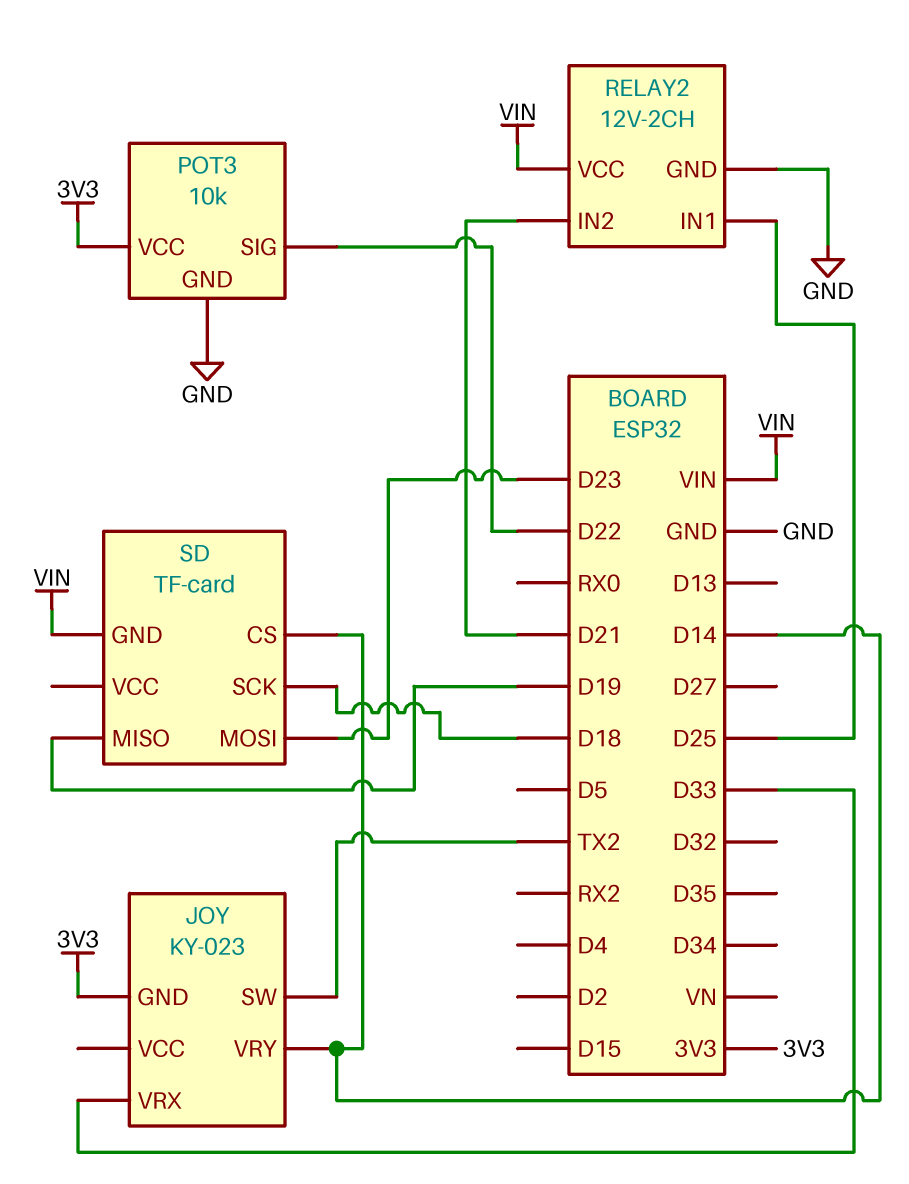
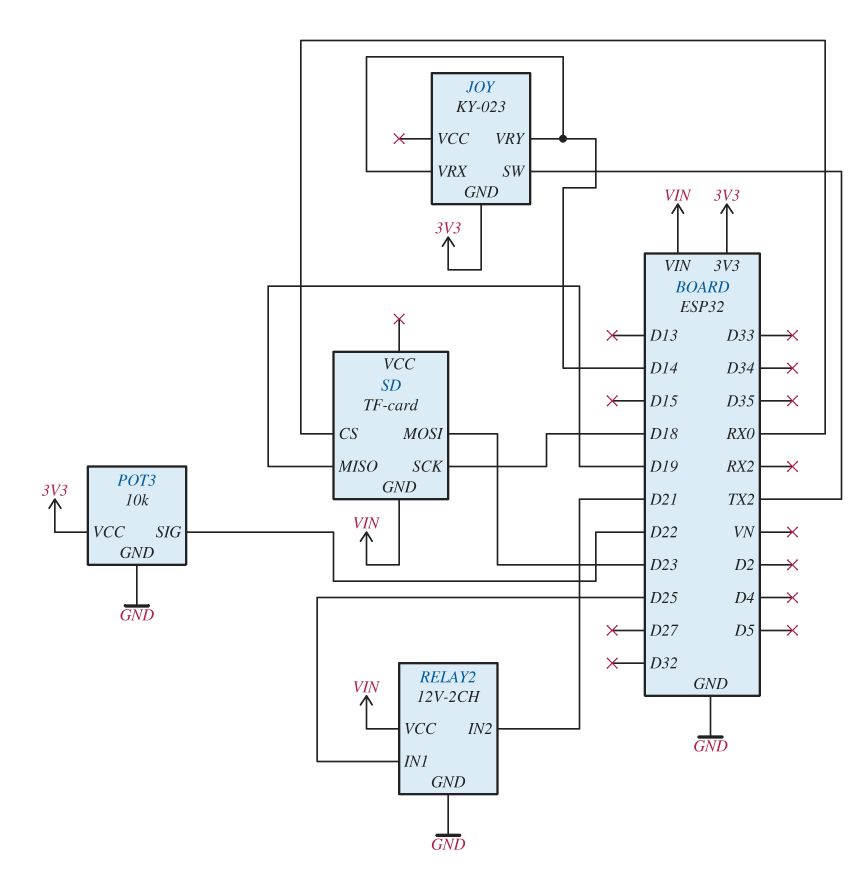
JOY pin VRX: D33 -> D14
SD pin CS: D14 -> RX0

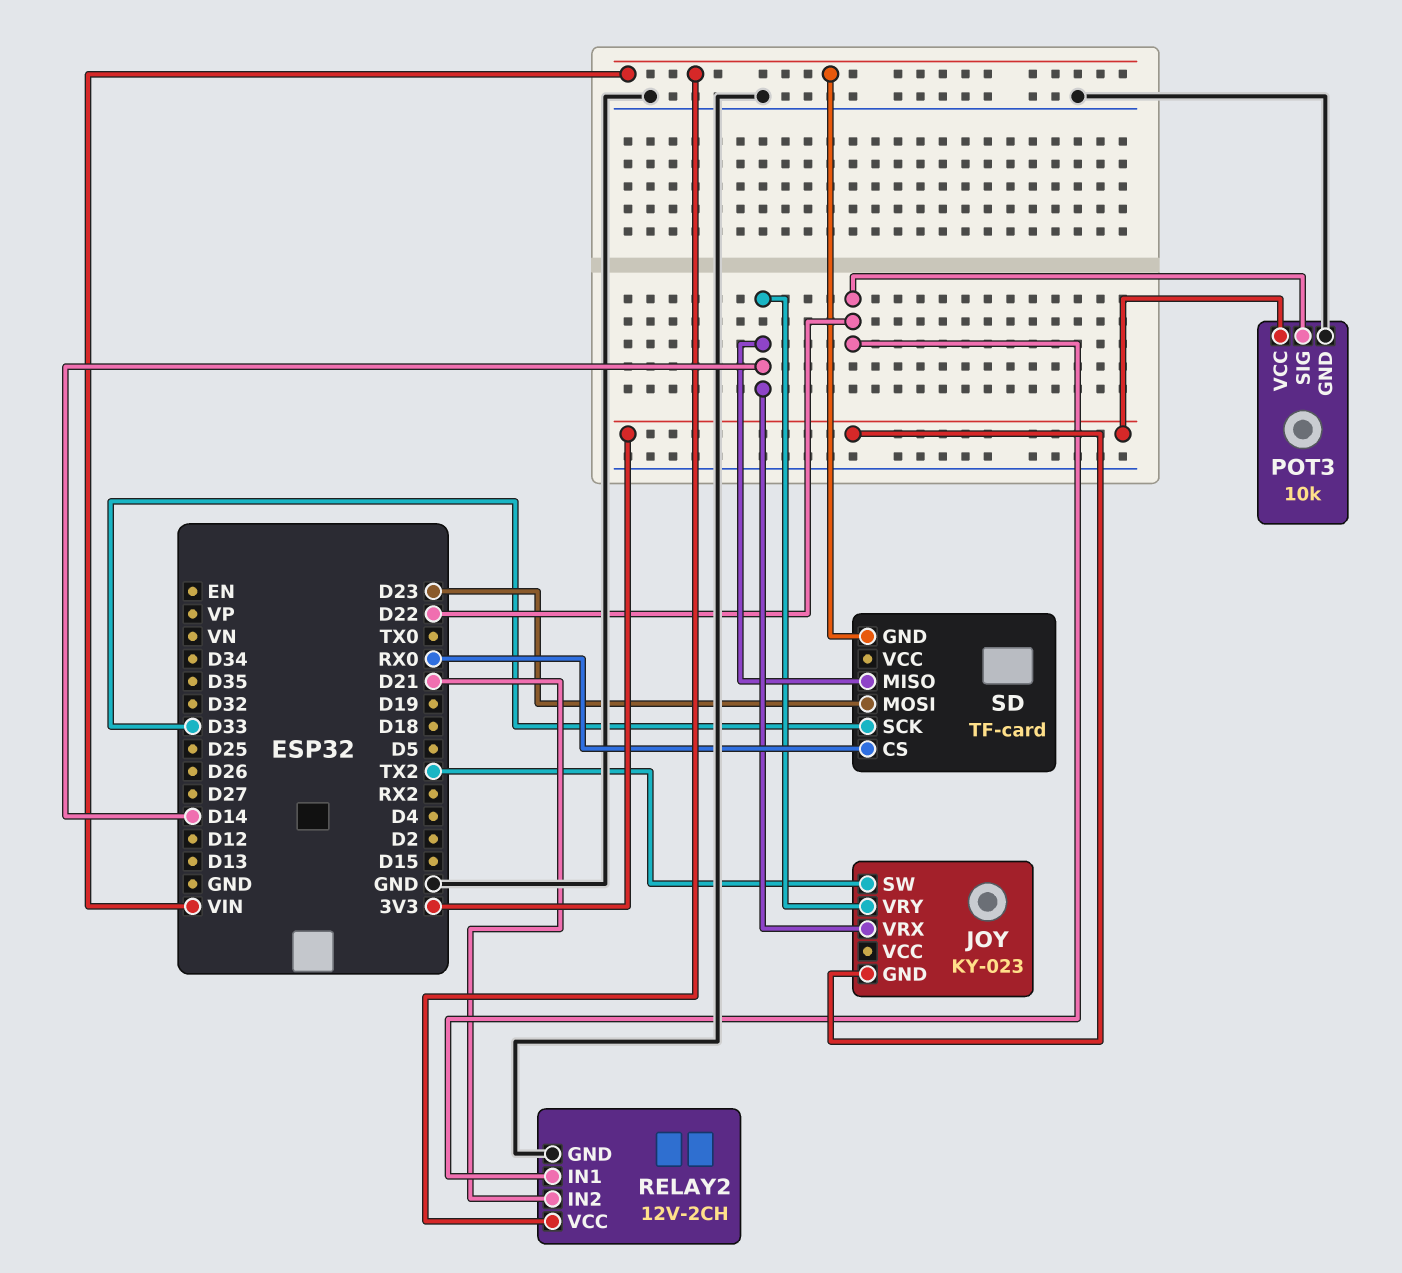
RELAY2 pin IN1: D25 -> D22
SD pin MISO: D19 -> D14
SD pin SCK: D18 -> D33

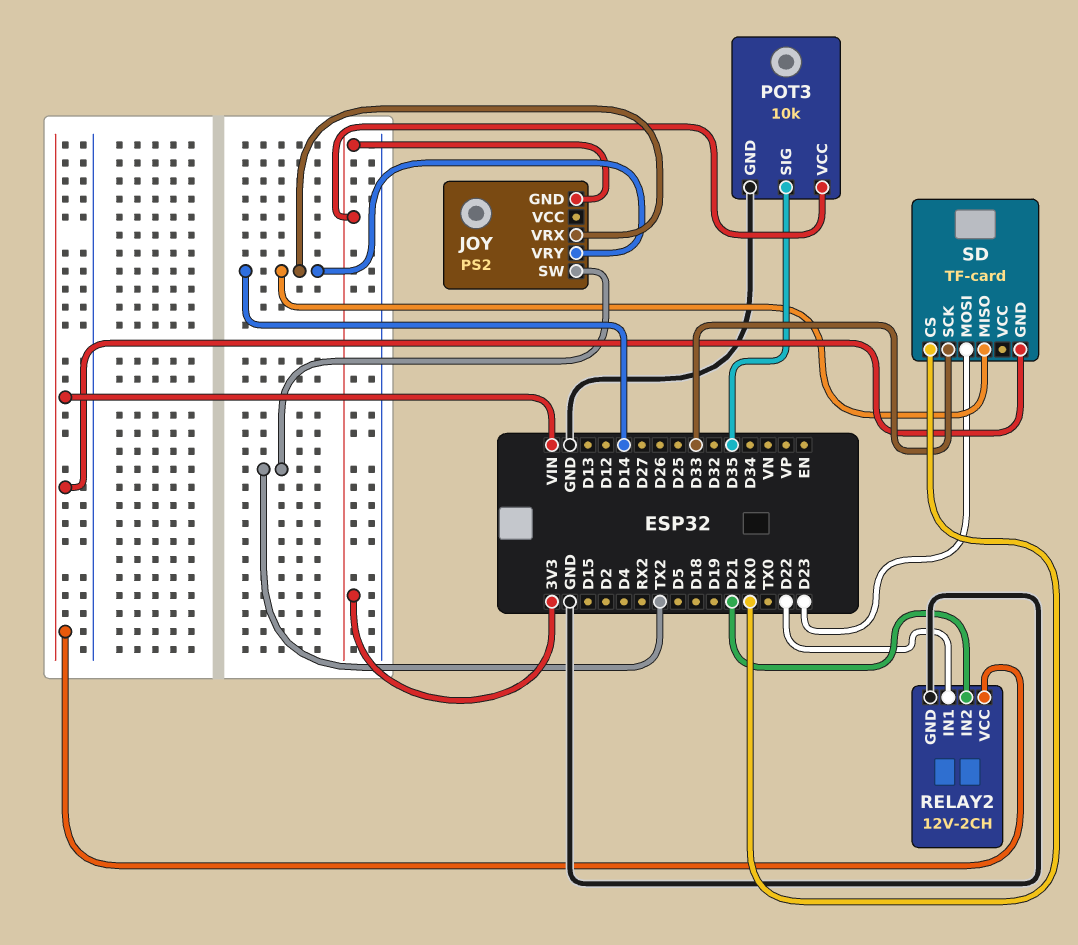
JOY: KY-023 -> PS2
POT3 pin SIG: D22 -> D35

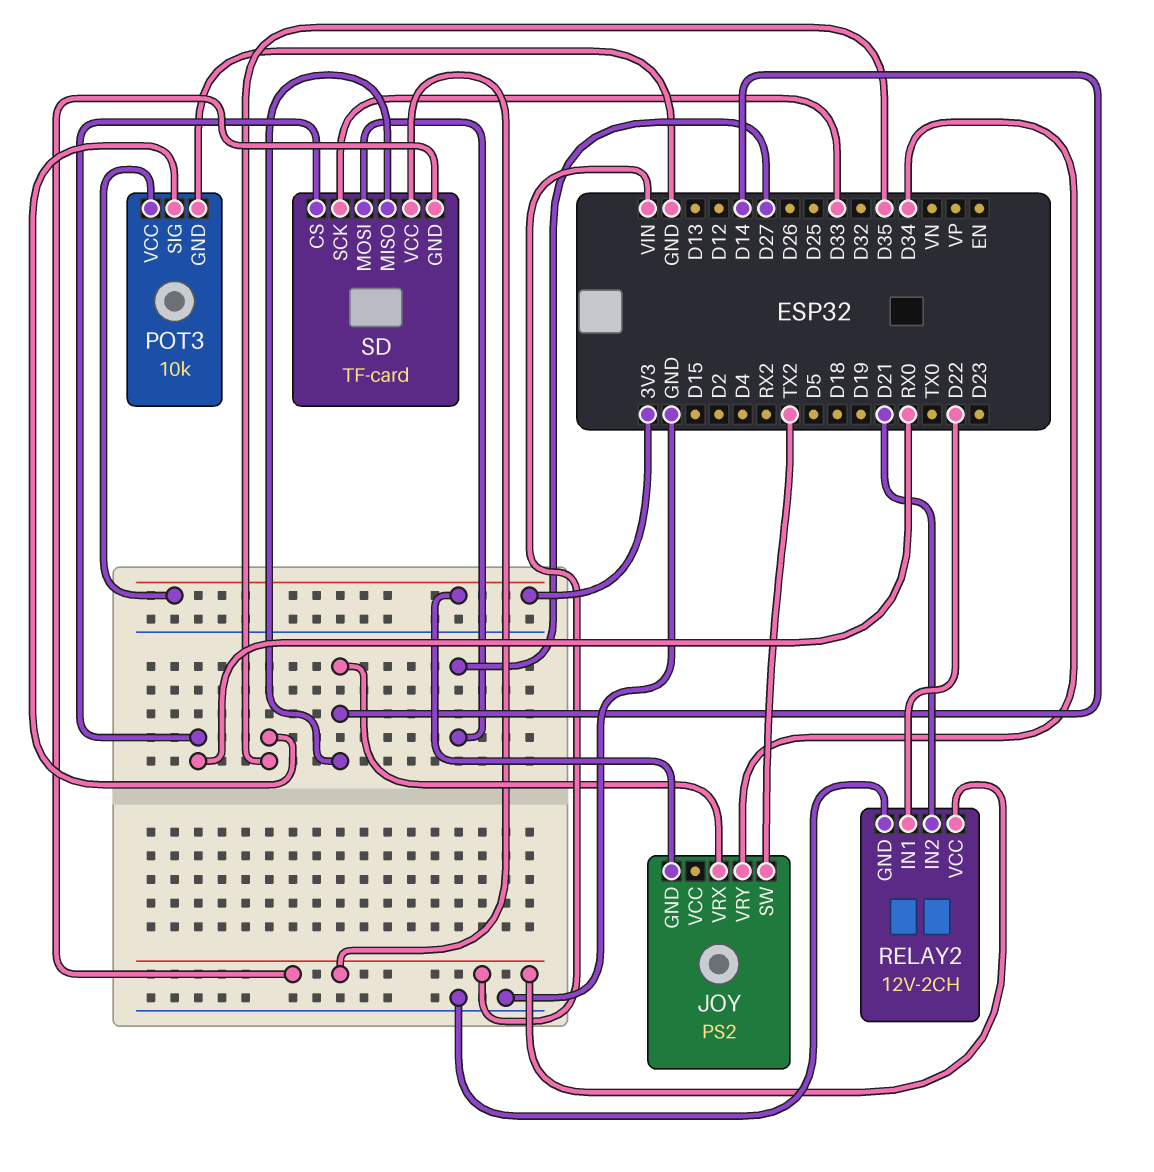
JOY pin VRY: D14 -> D34
SD pin MOSI: D23 -> D27
SD pin VCC: none -> VIN

